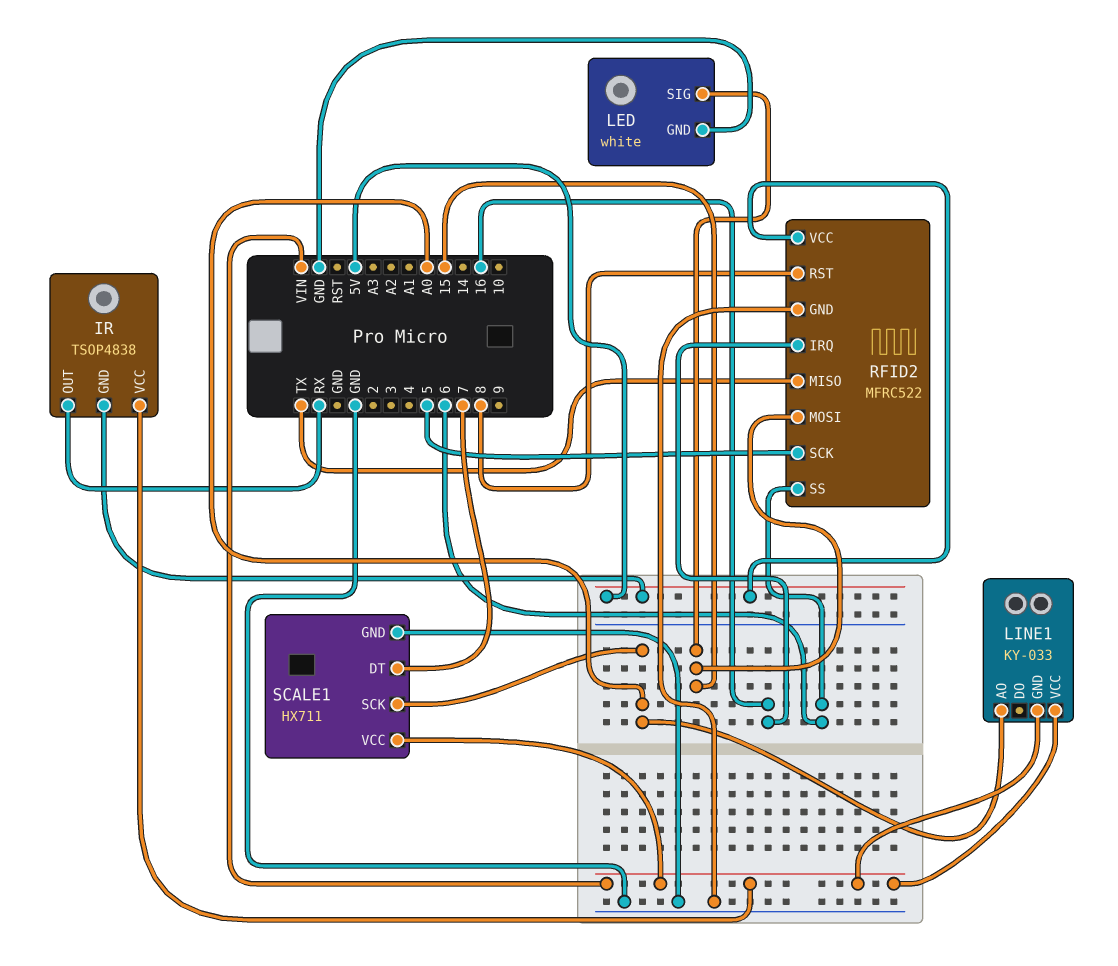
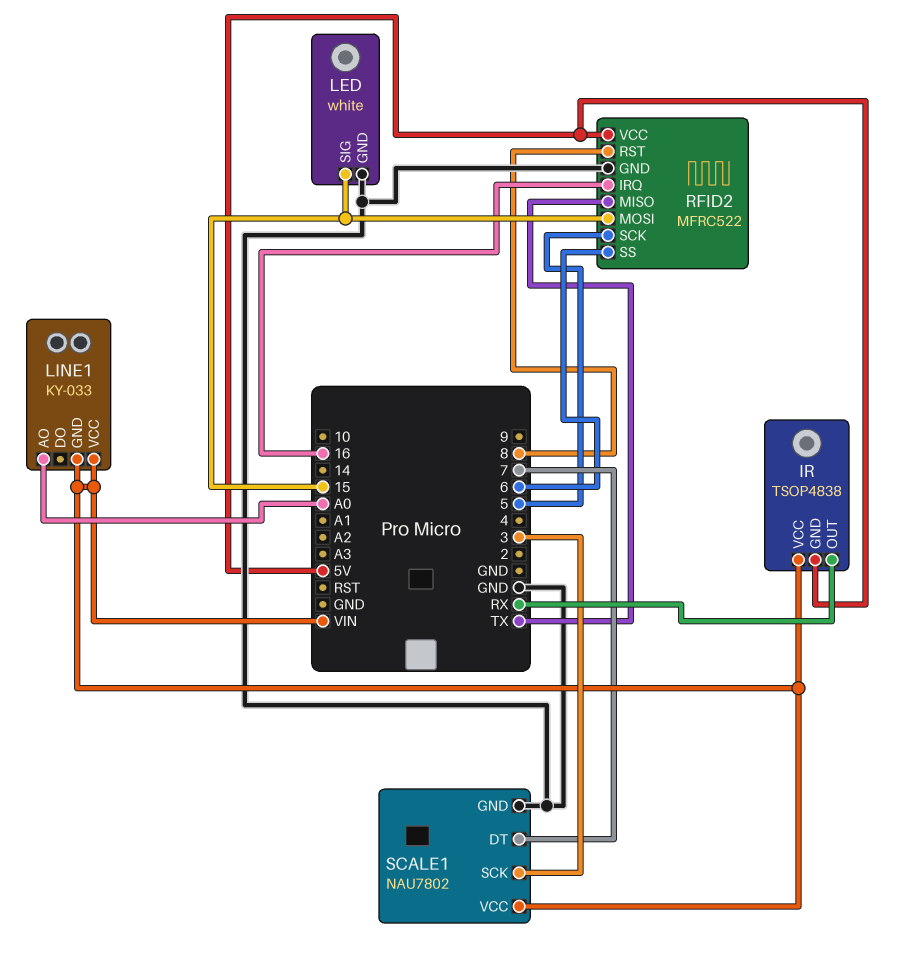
SCALE1: HX711 -> NAU7802
SCALE1 pin SCK: A0 -> 3

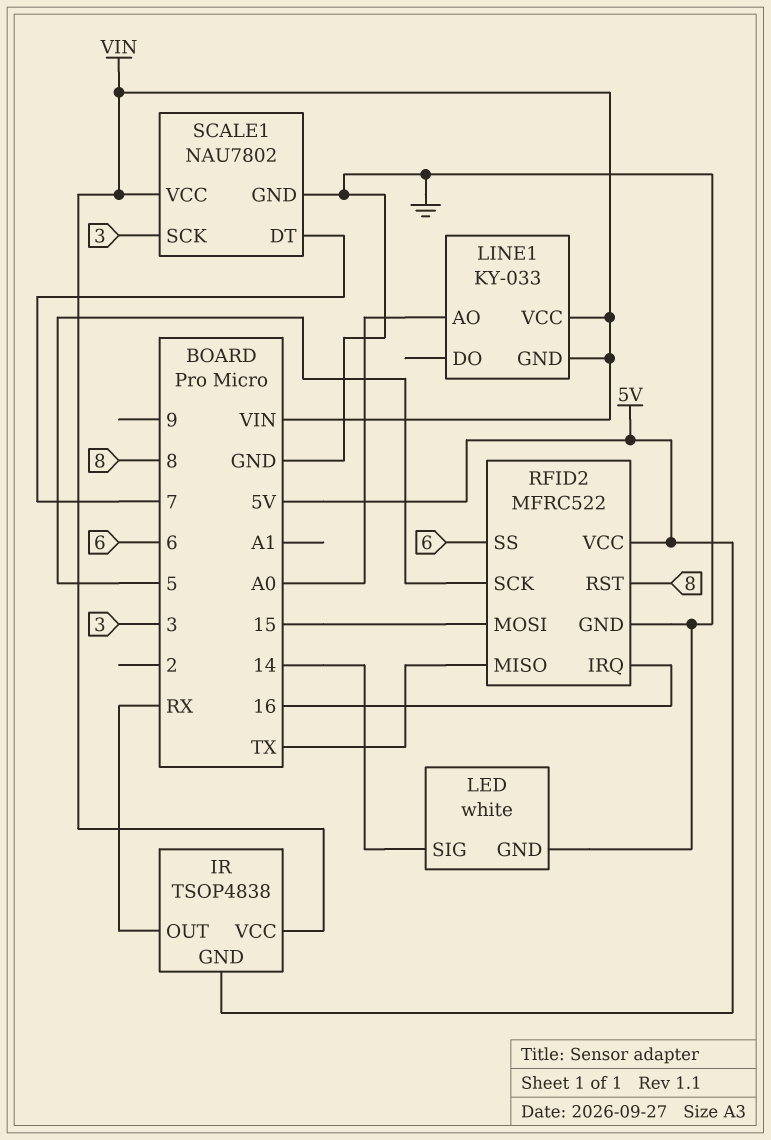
LED pin SIG: 15 -> 14

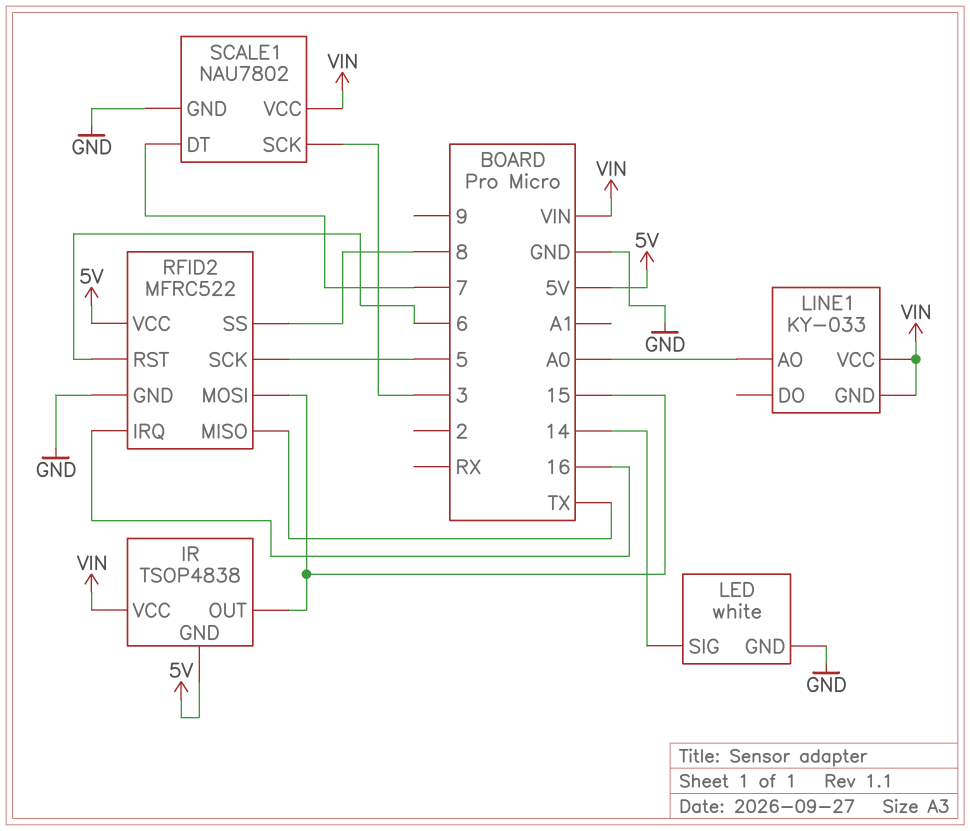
IR pin OUT: RX -> 15
RFID2 pin RST: 8 -> 6
RFID2 pin SS: 6 -> 8

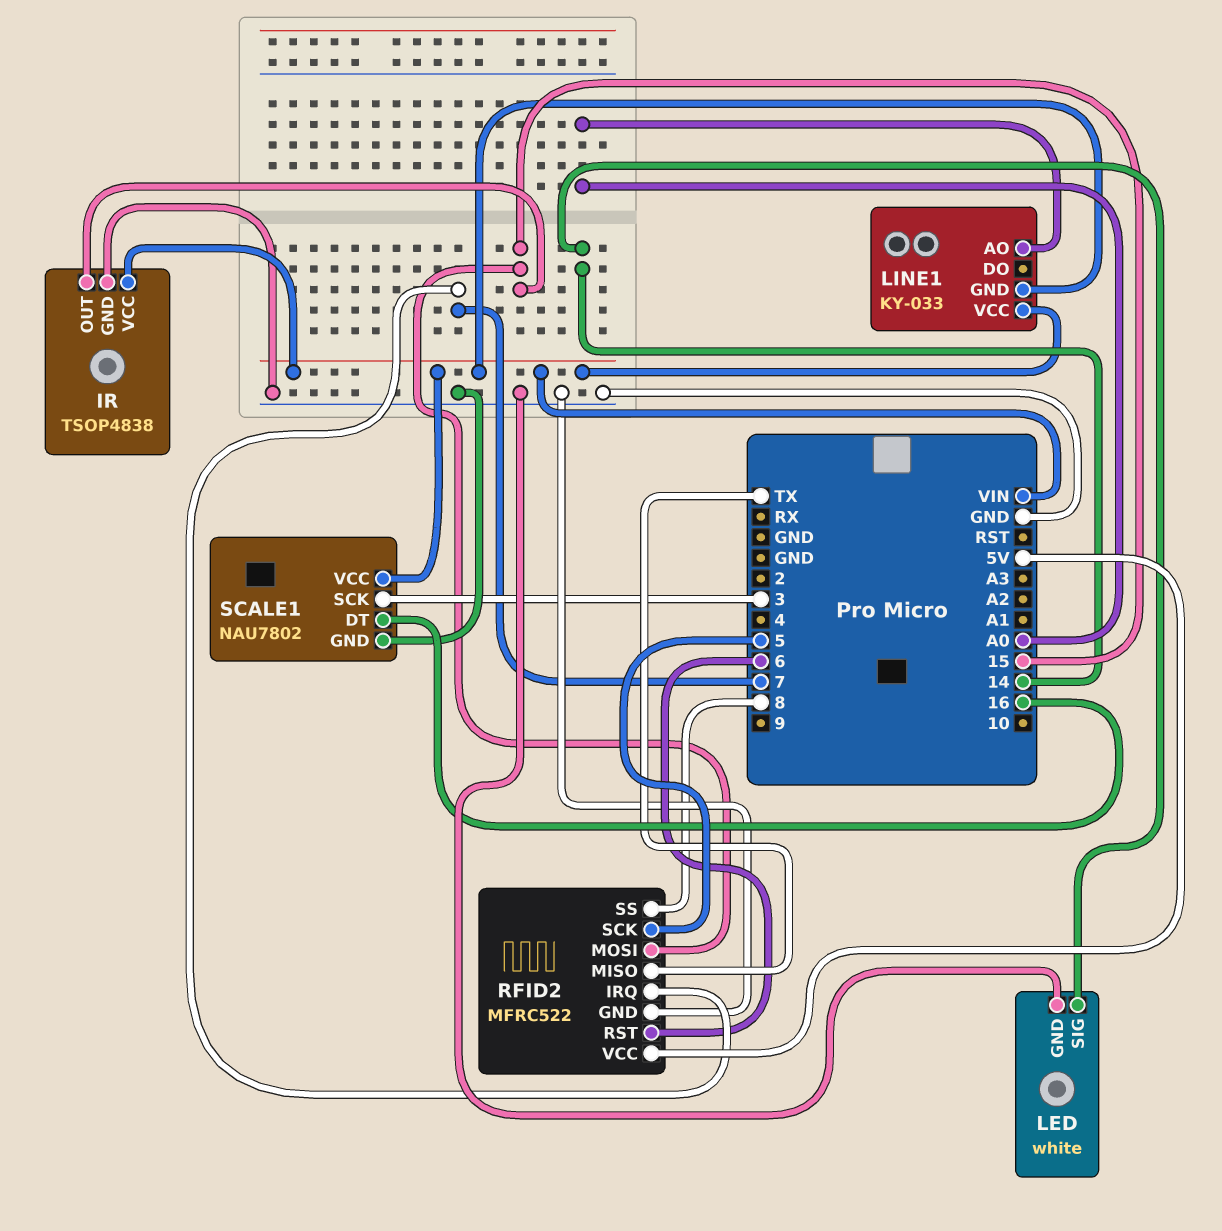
IR pin GND: 5V -> GND
RFID2 pin IRQ: 16 -> 7
SCALE1 pin DT: 7 -> 16

